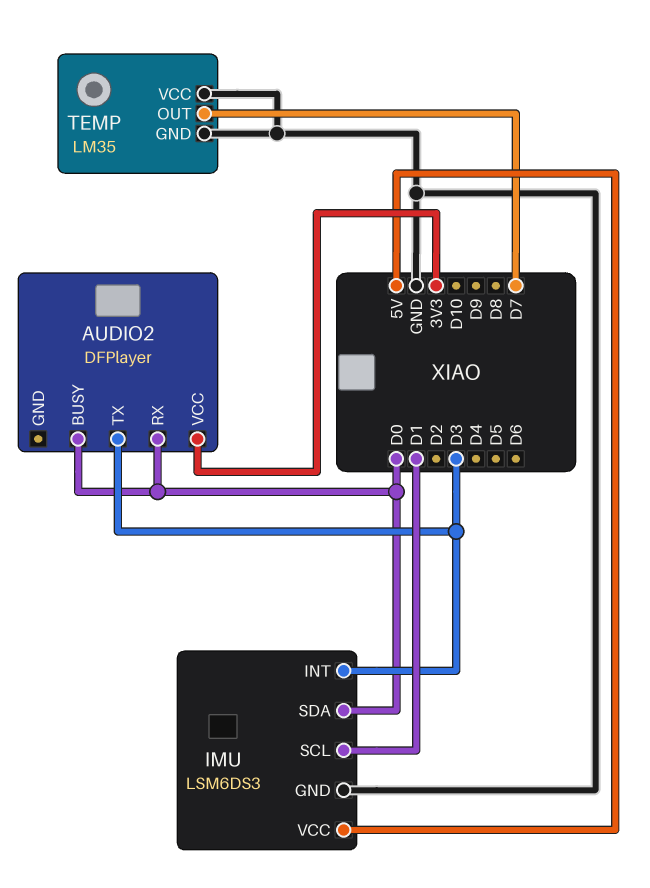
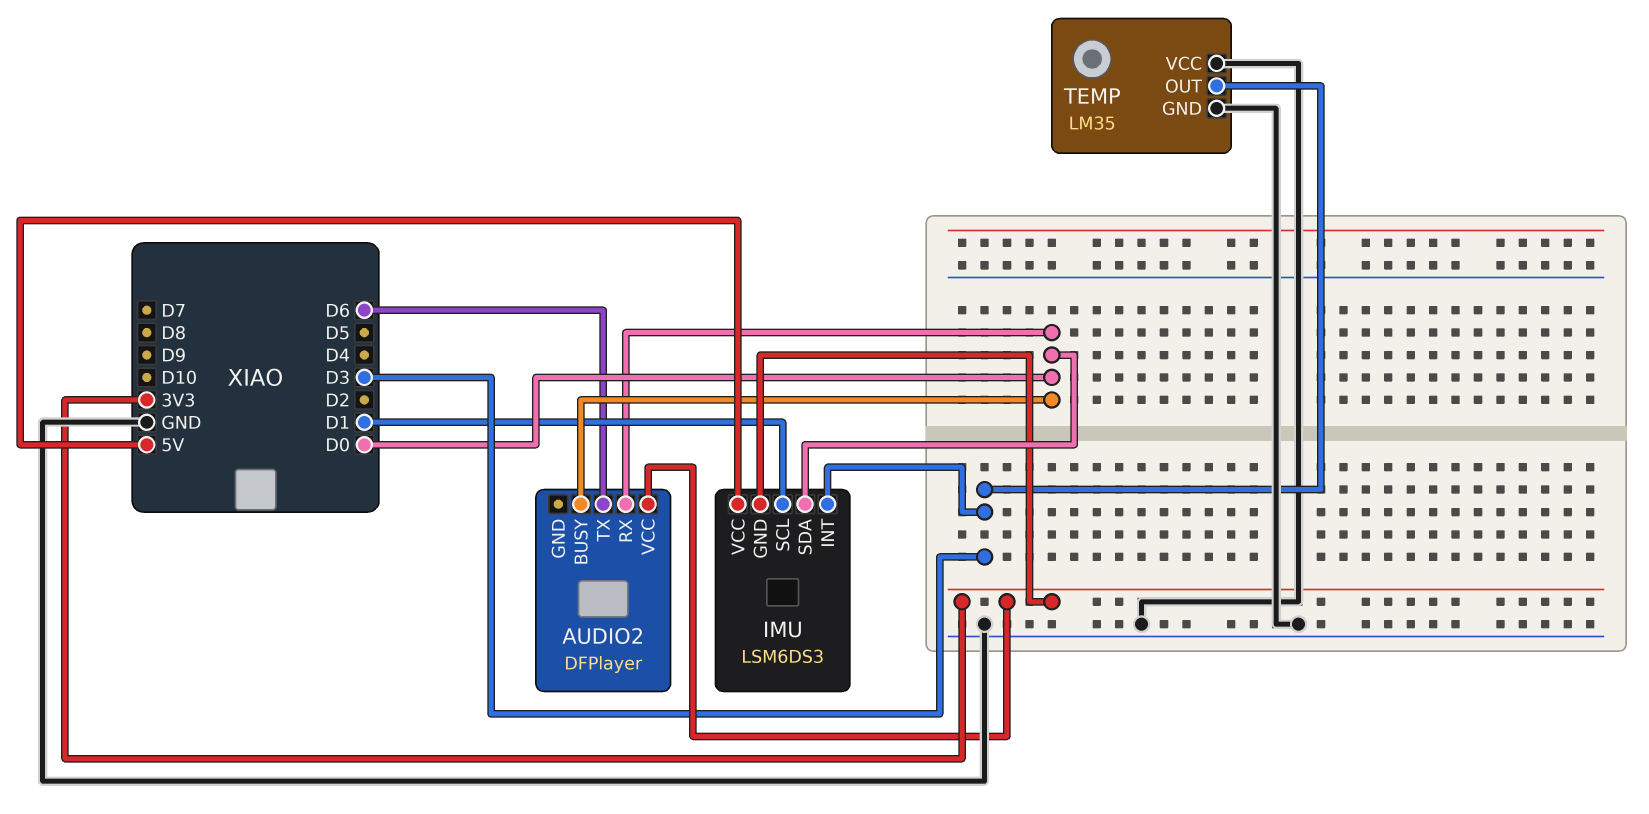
AUDIO2 pin TX: D3 -> D6
IMU pin GND: GND -> 3V3
TEMP pin OUT: D7 -> D3

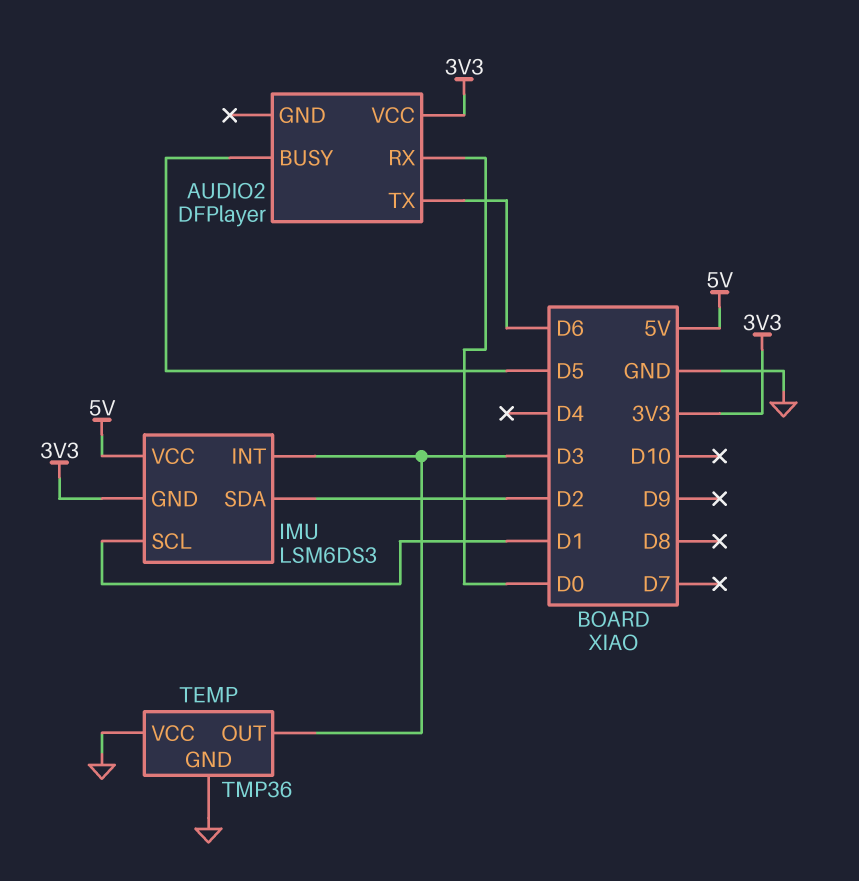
AUDIO2 pin BUSY: D0 -> D5
IMU pin SDA: D0 -> D2
TEMP: LM35 -> TMP36

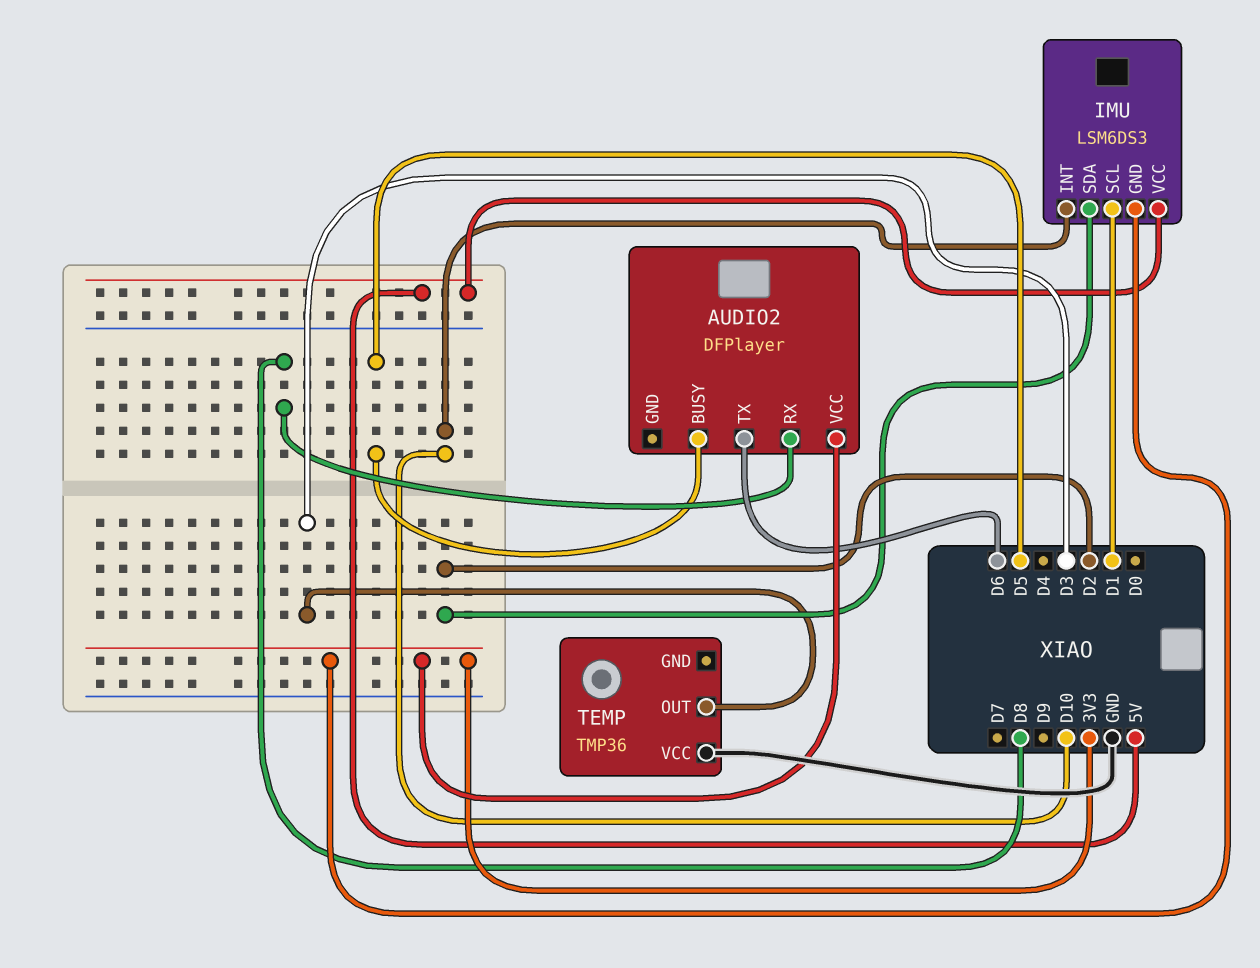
AUDIO2 pin RX: D0 -> D8
IMU pin INT: D3 -> D10
TEMP pin GND: GND -> none

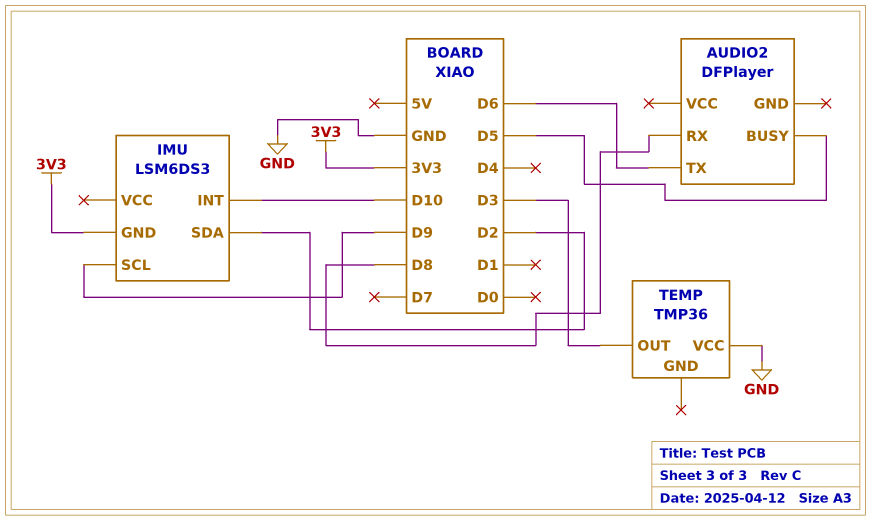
AUDIO2 pin VCC: 3V3 -> none
IMU pin SCL: D1 -> D9
IMU pin VCC: 5V -> none

